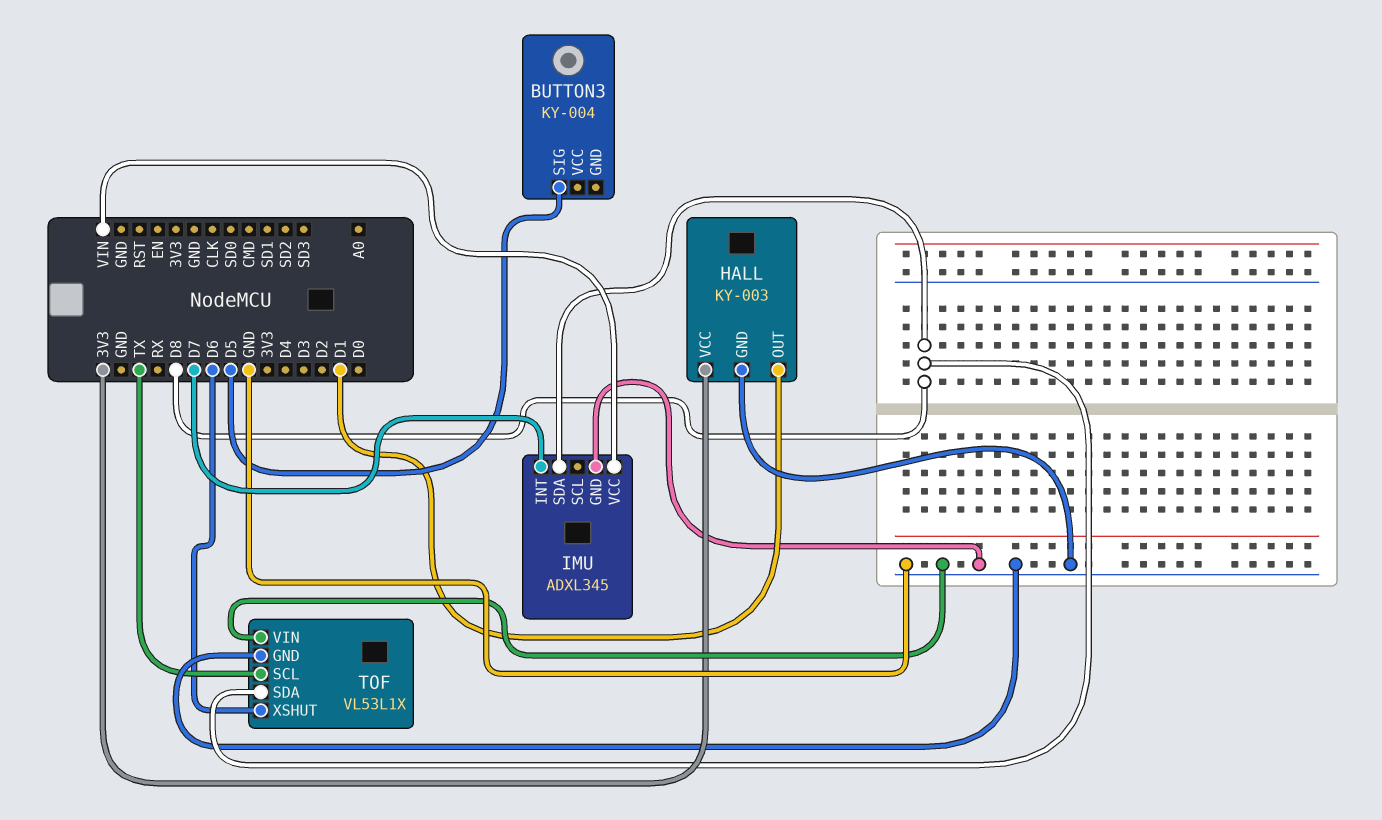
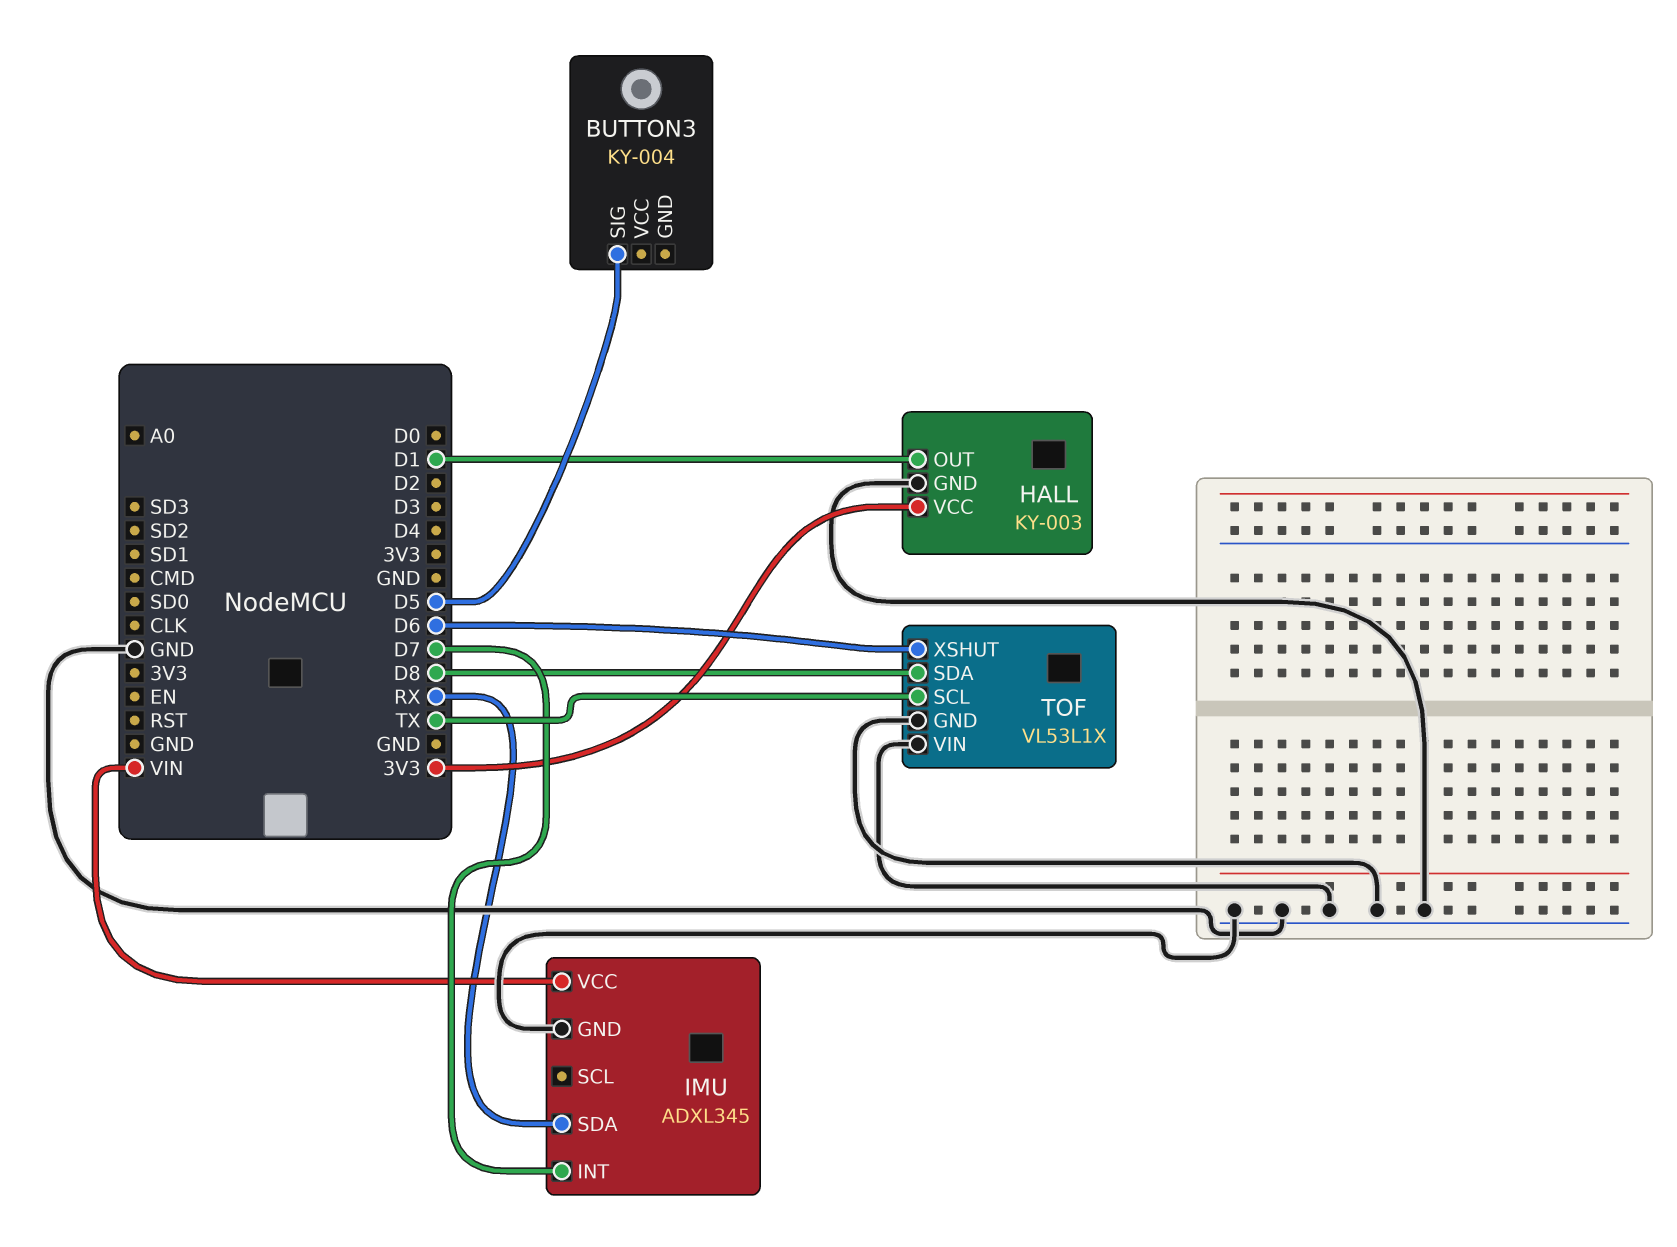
IMU pin SDA: D8 -> RX

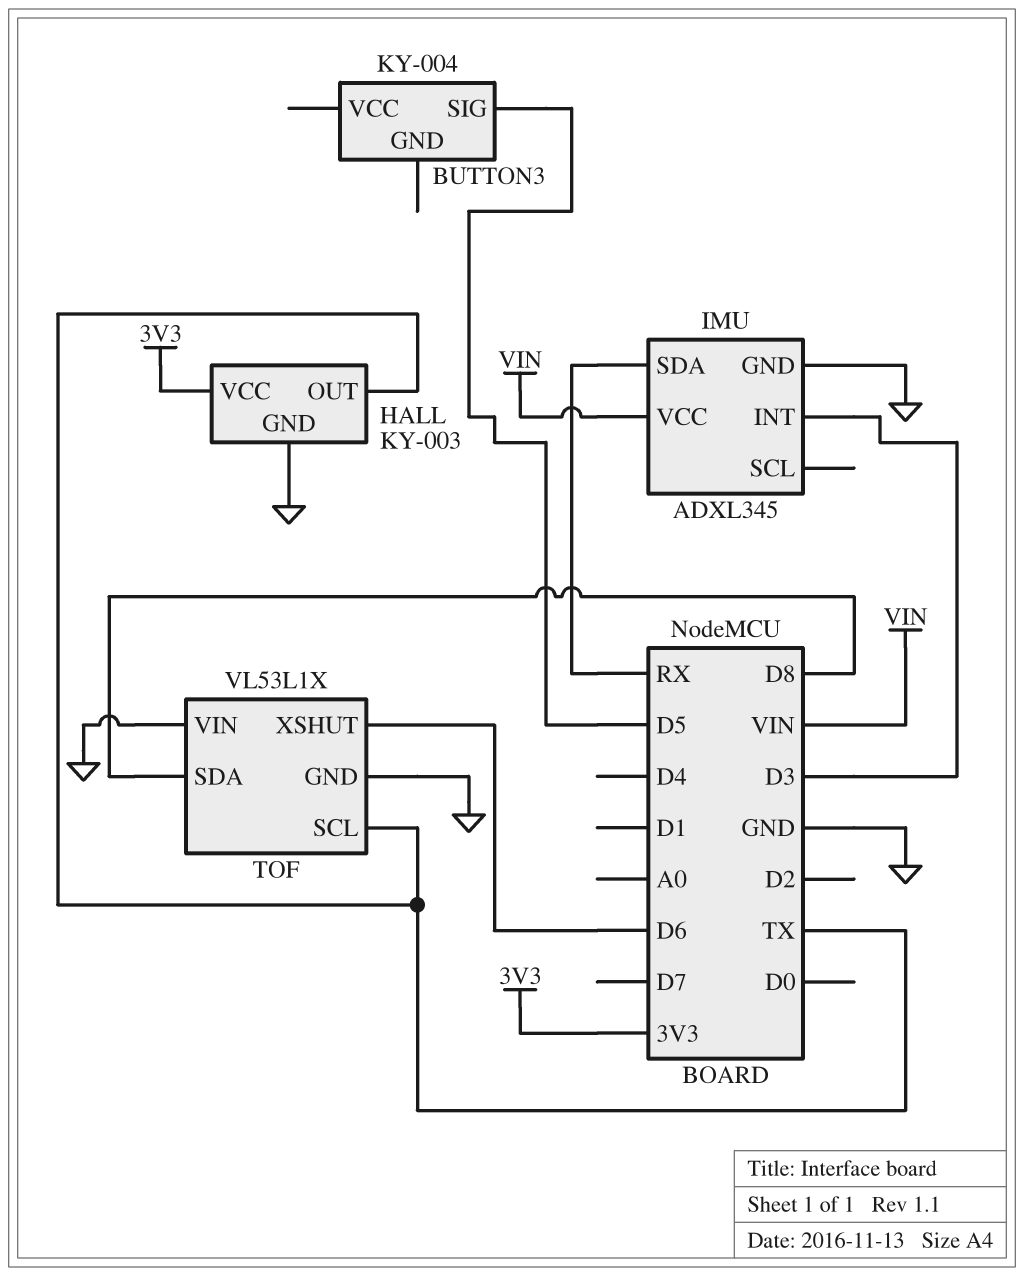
HALL pin OUT: D1 -> TX
IMU pin INT: D7 -> D3

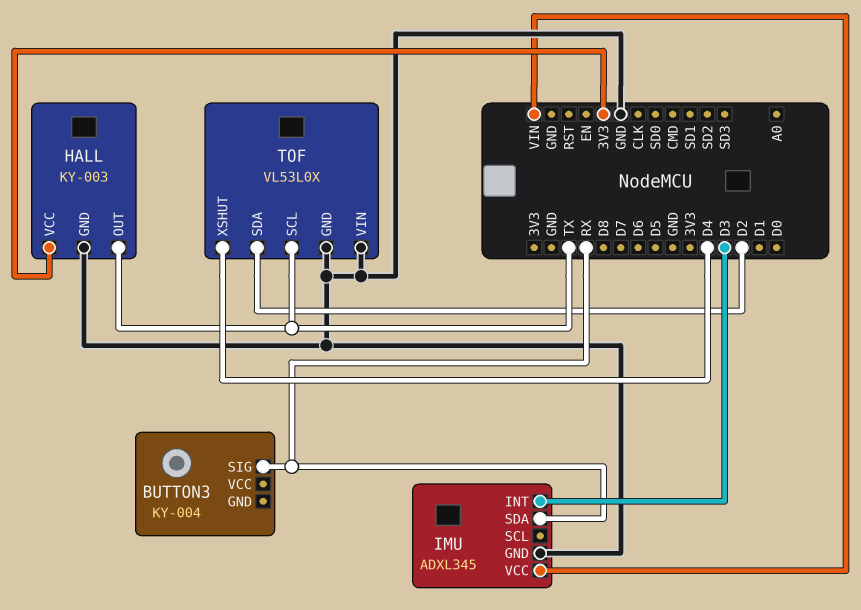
BUTTON3 pin SIG: D5 -> RX
TOF: VL53L1X -> VL53L0X
TOF pin SDA: D8 -> D2
TOF pin XSHUT: D6 -> D4

